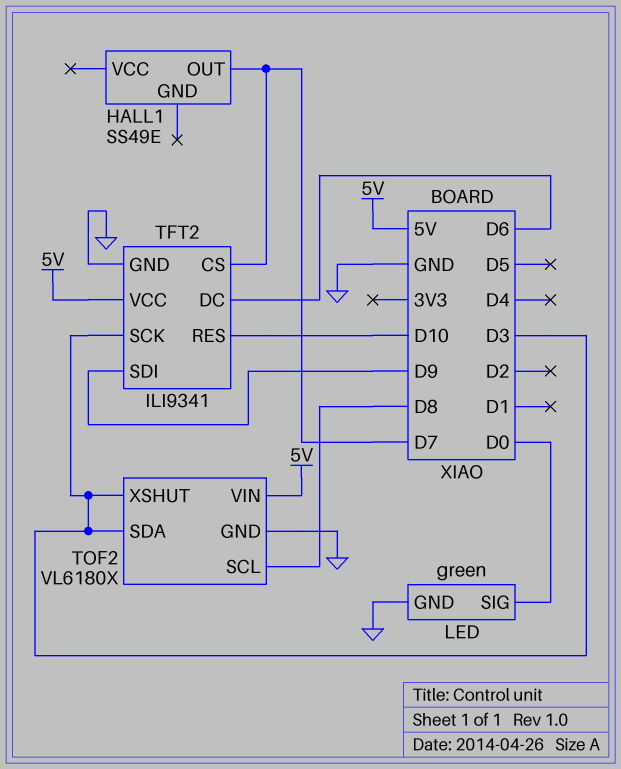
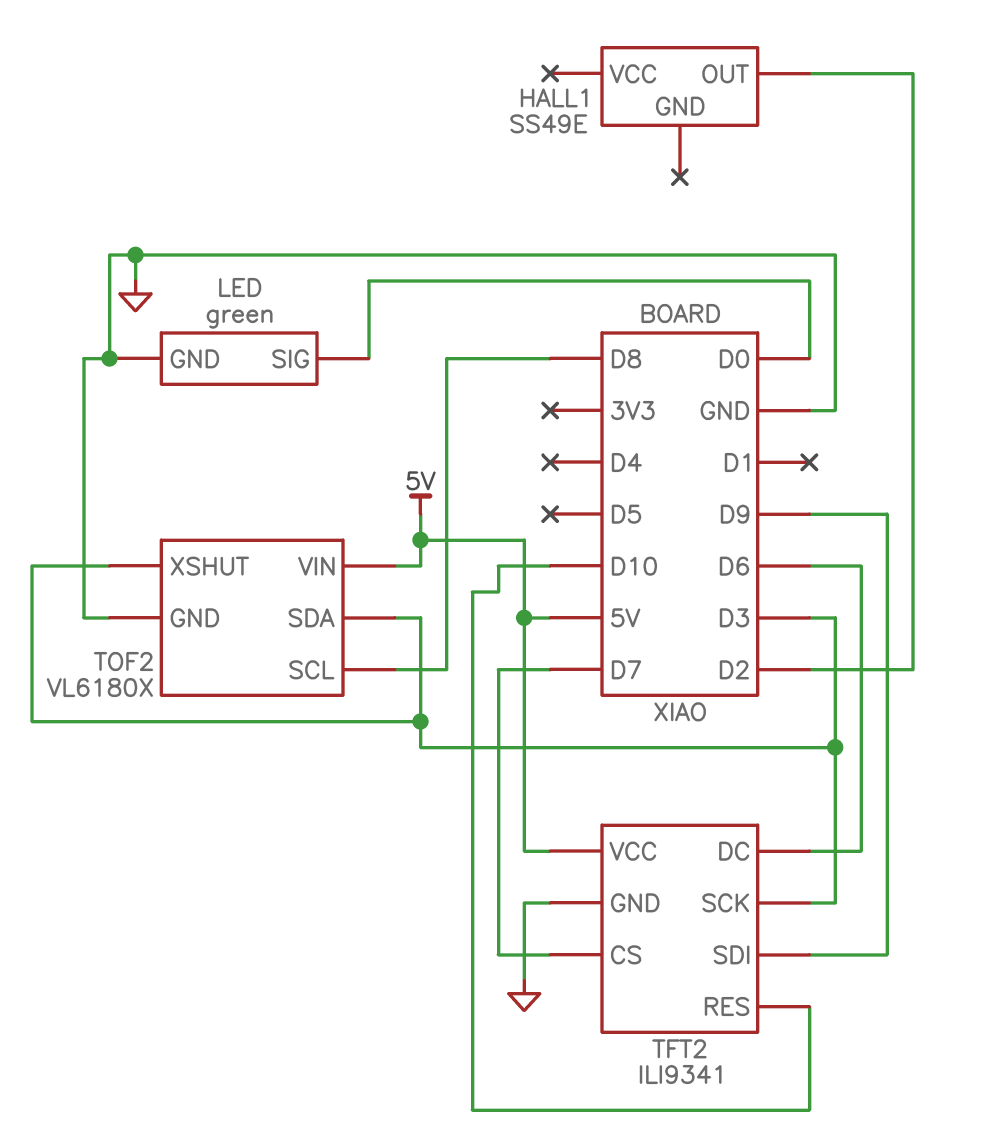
HALL1 pin OUT: D7 -> D2

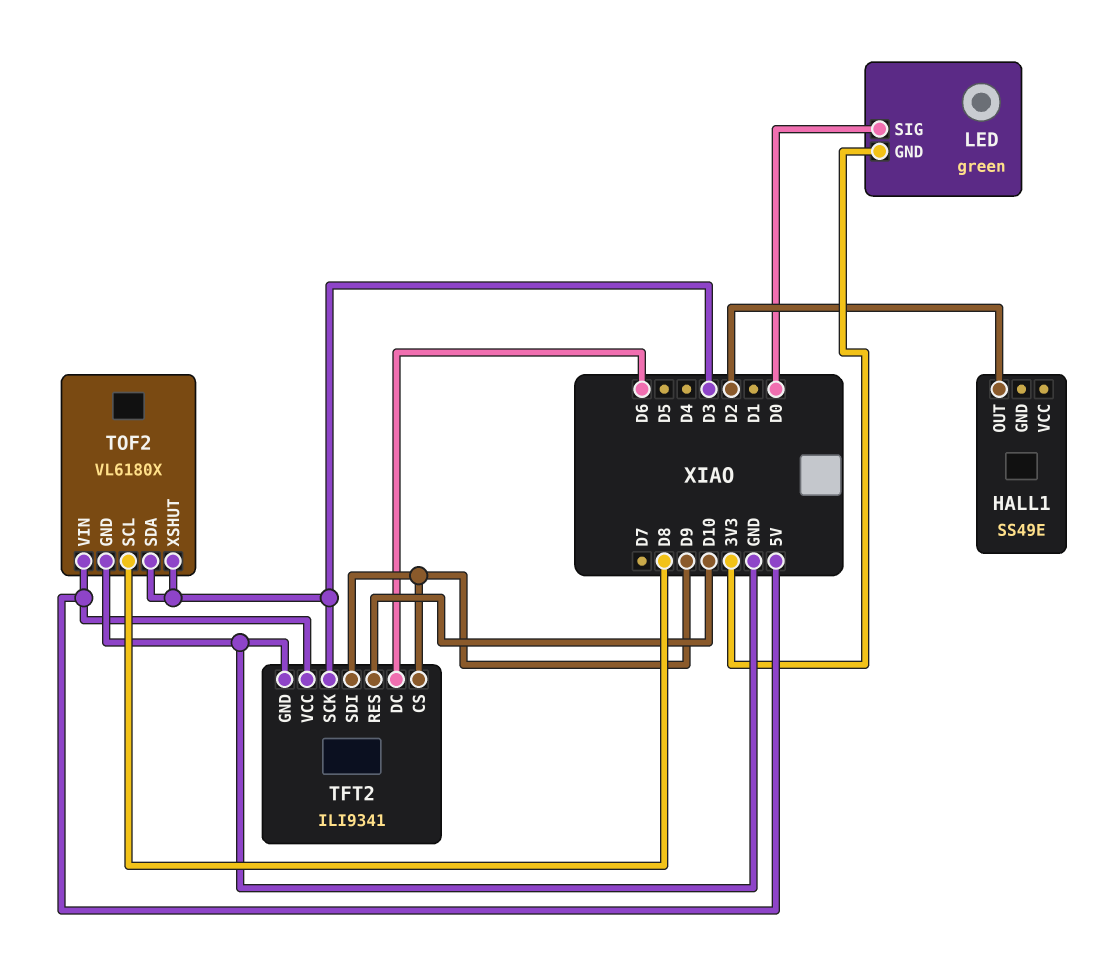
LED pin GND: GND -> 3V3
TFT2 pin CS: D7 -> D9

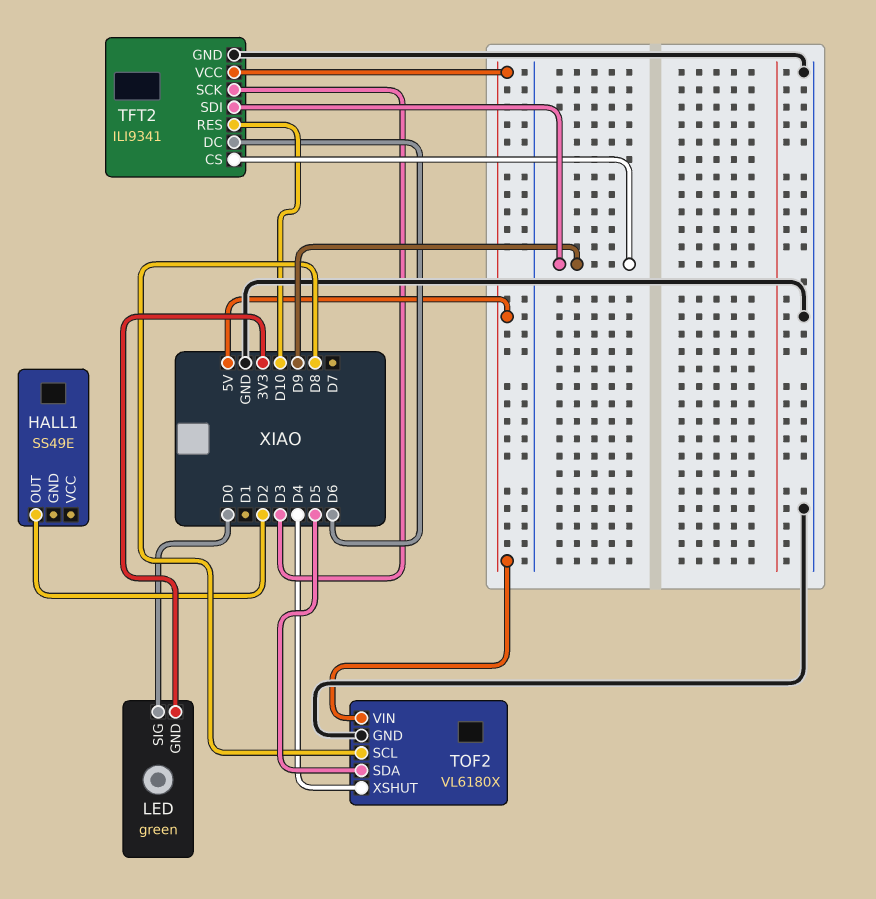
TOF2 pin SDA: D3 -> D5
TOF2 pin XSHUT: D3 -> D4

